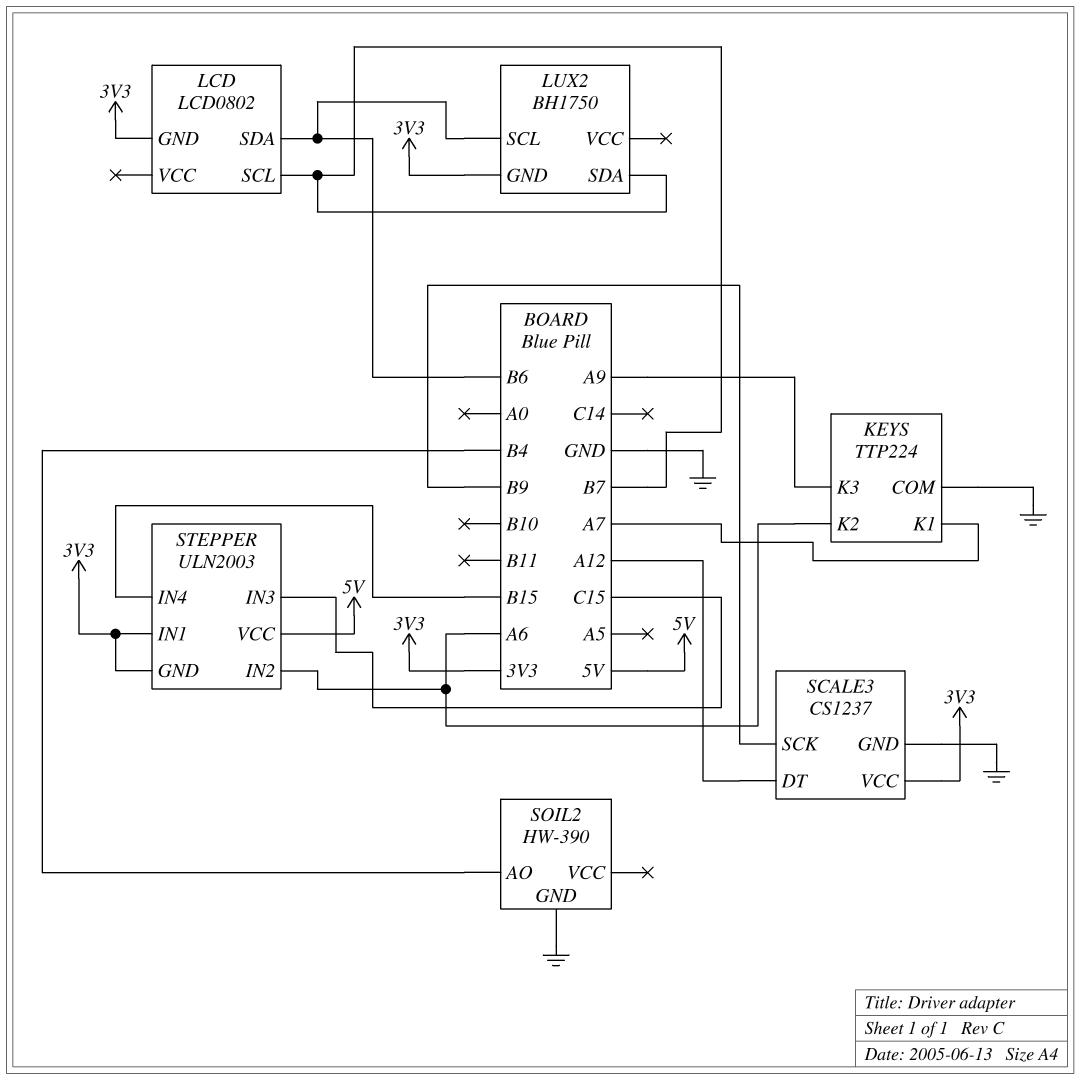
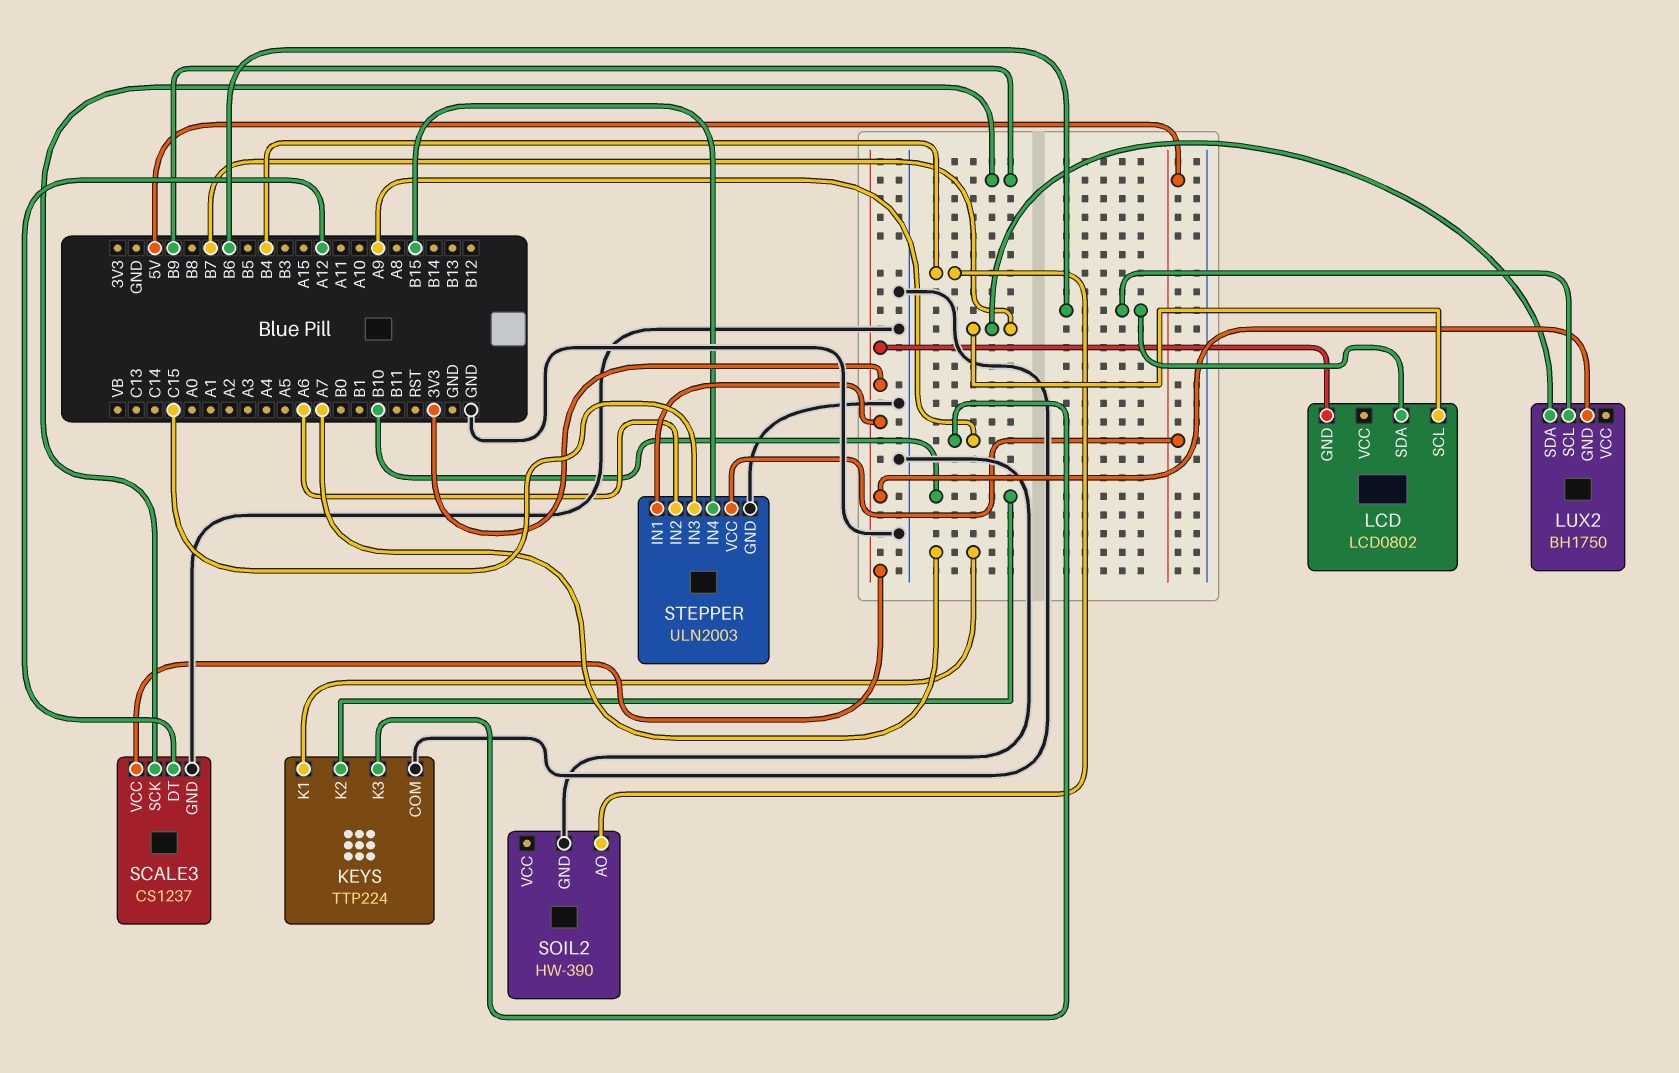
KEYS pin K2: A6 -> B10
STEPPER pin GND: 3V3 -> GND

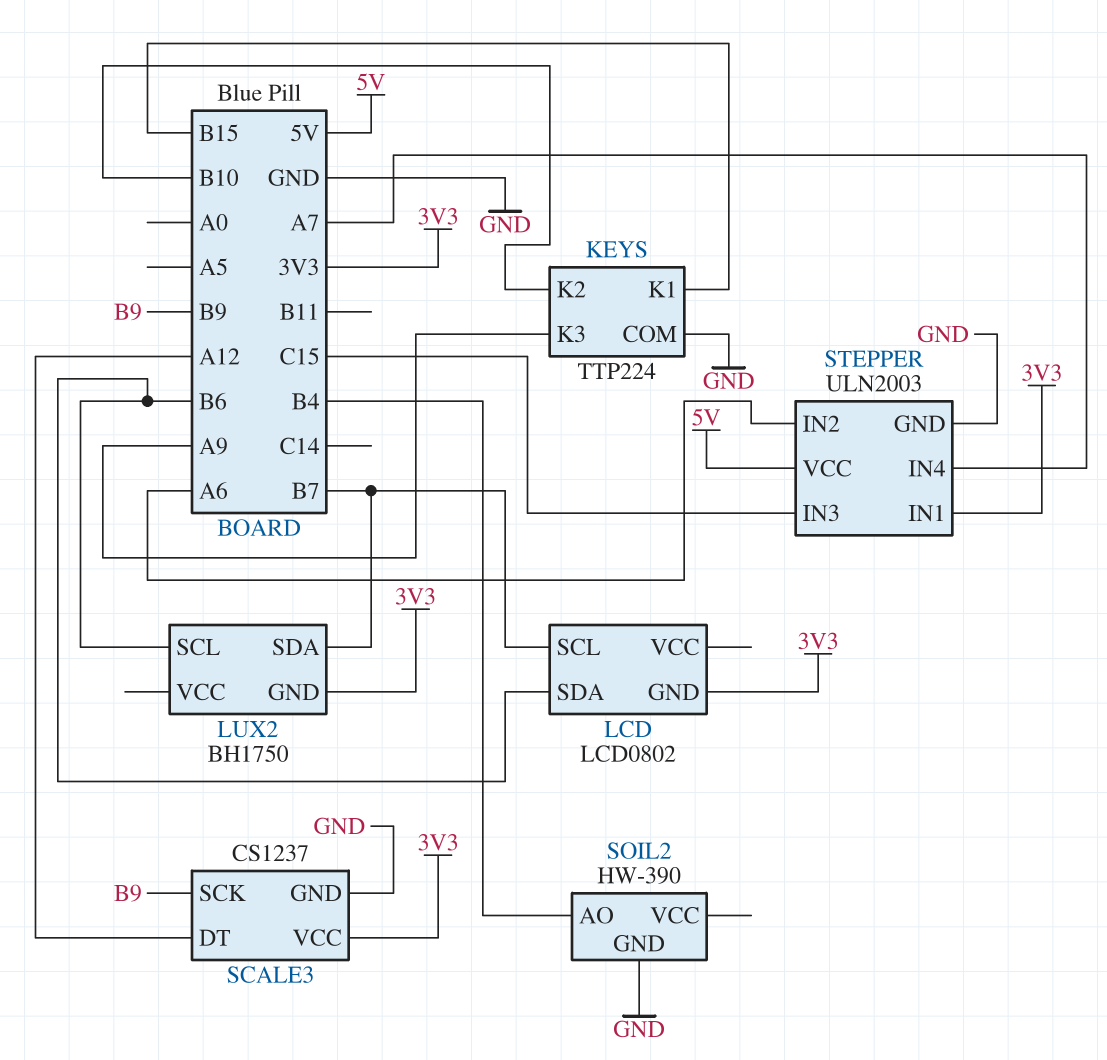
KEYS pin K1: A7 -> B15
STEPPER pin IN4: B15 -> A7

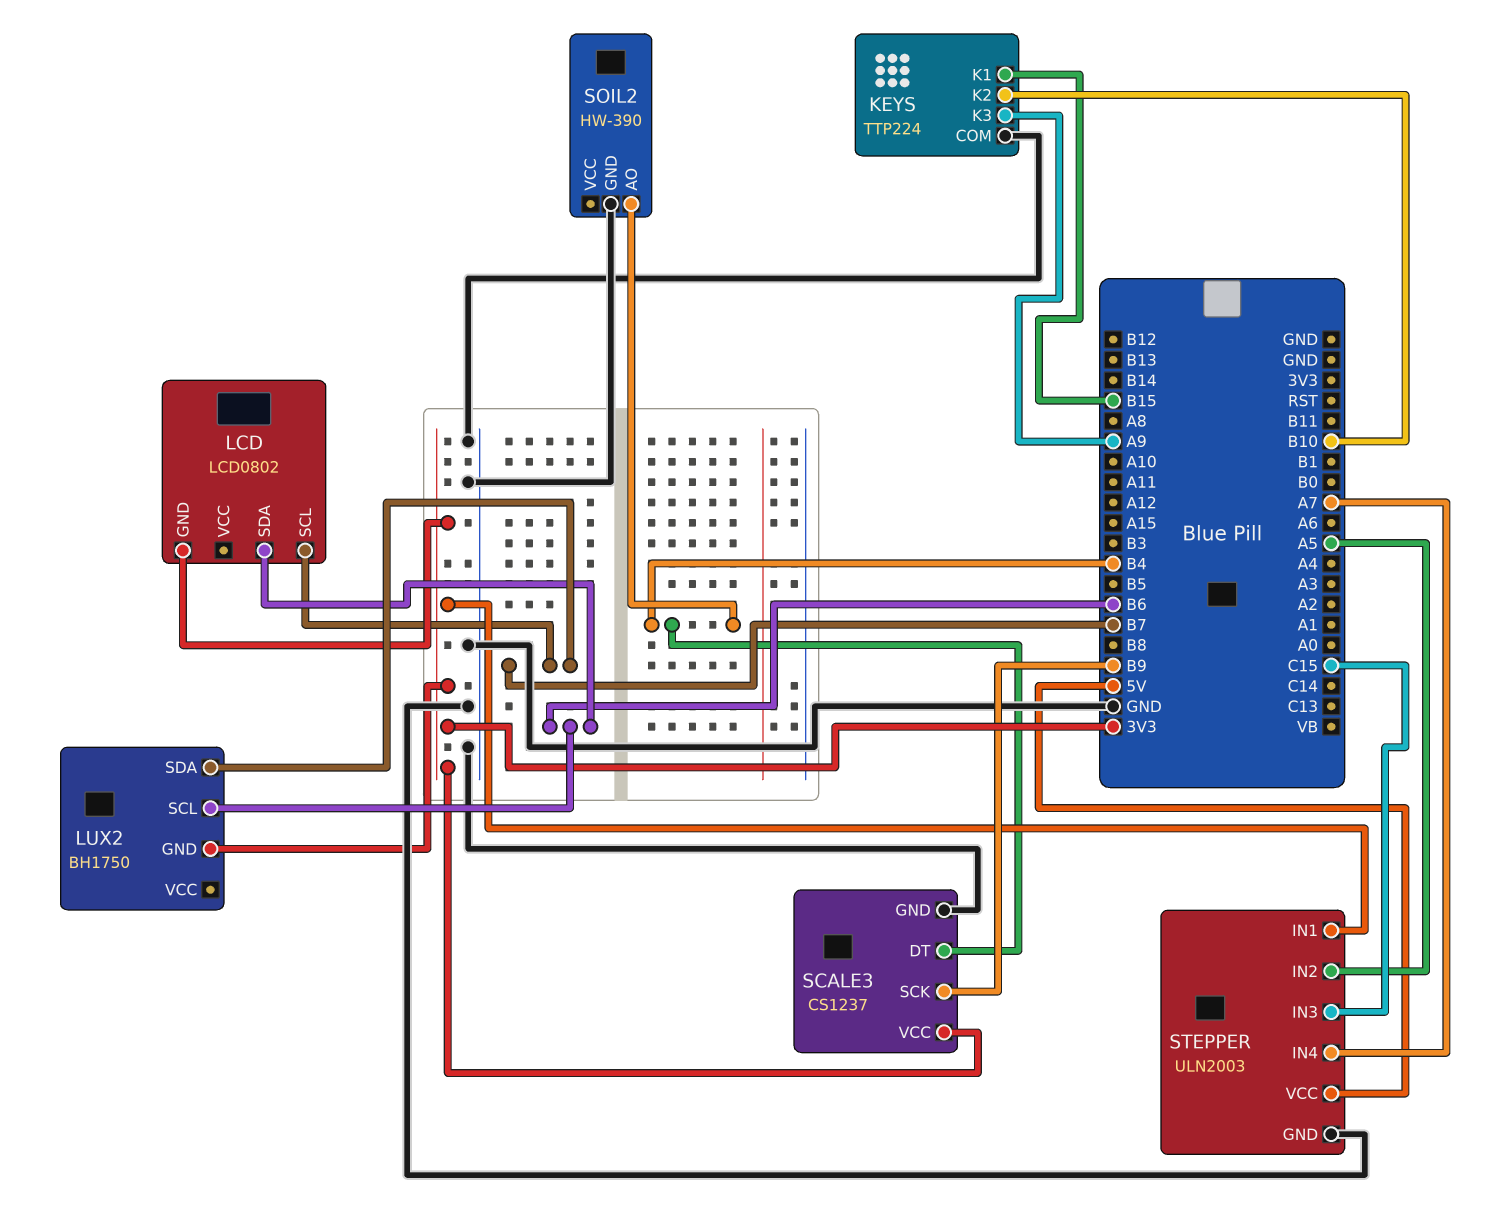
SCALE3 pin DT: A12 -> B4
STEPPER pin IN2: A6 -> A5

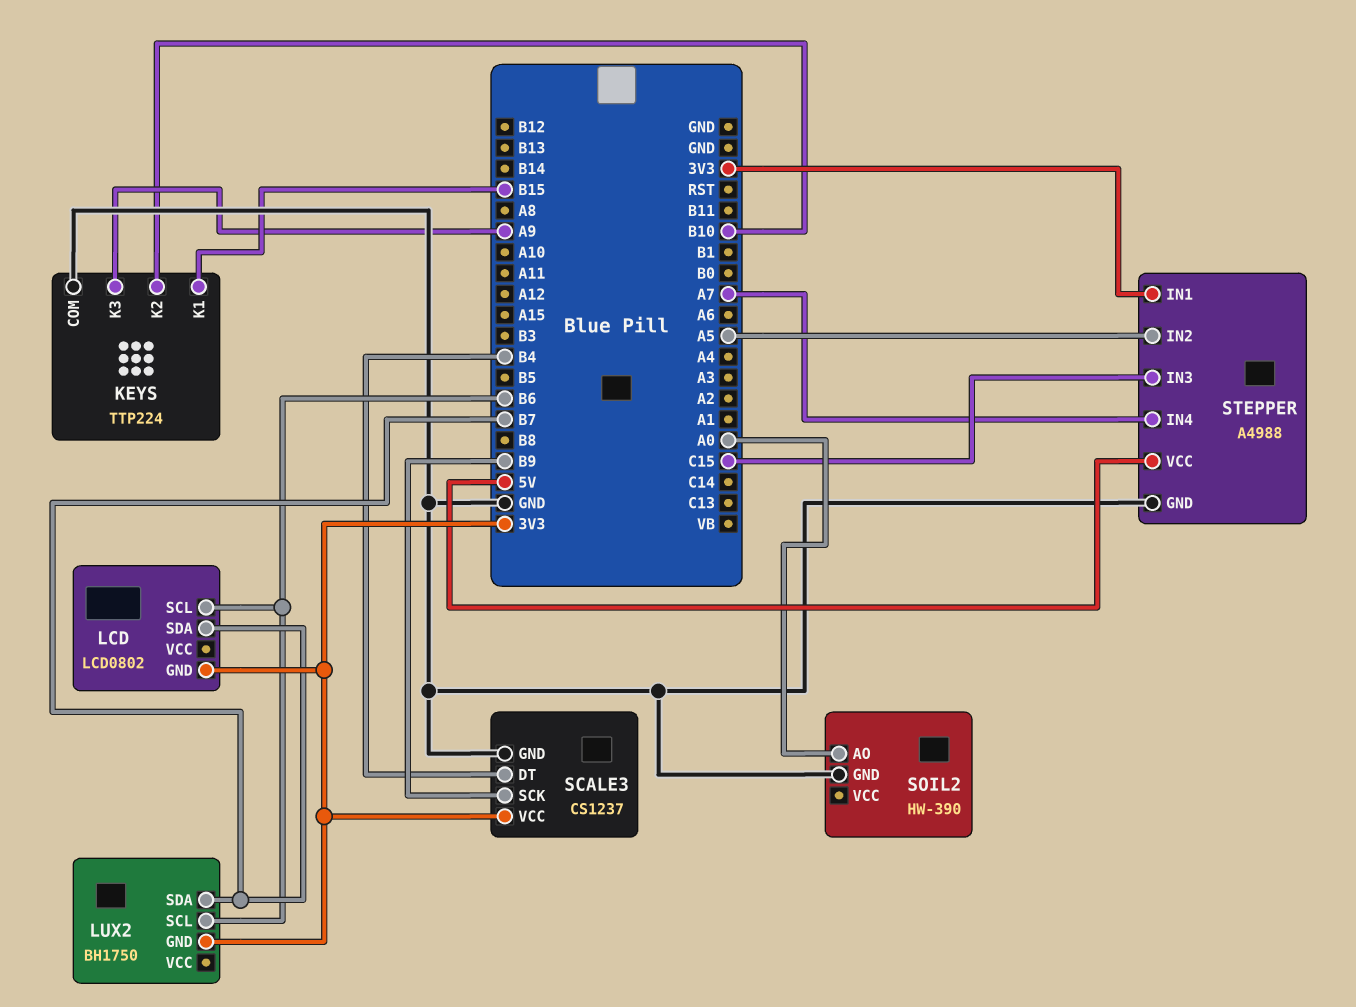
LCD pin SCL: B7 -> B6
LCD pin SDA: B6 -> B7
SOIL2 pin AO: B4 -> A0
STEPPER: ULN2003 -> A4988

